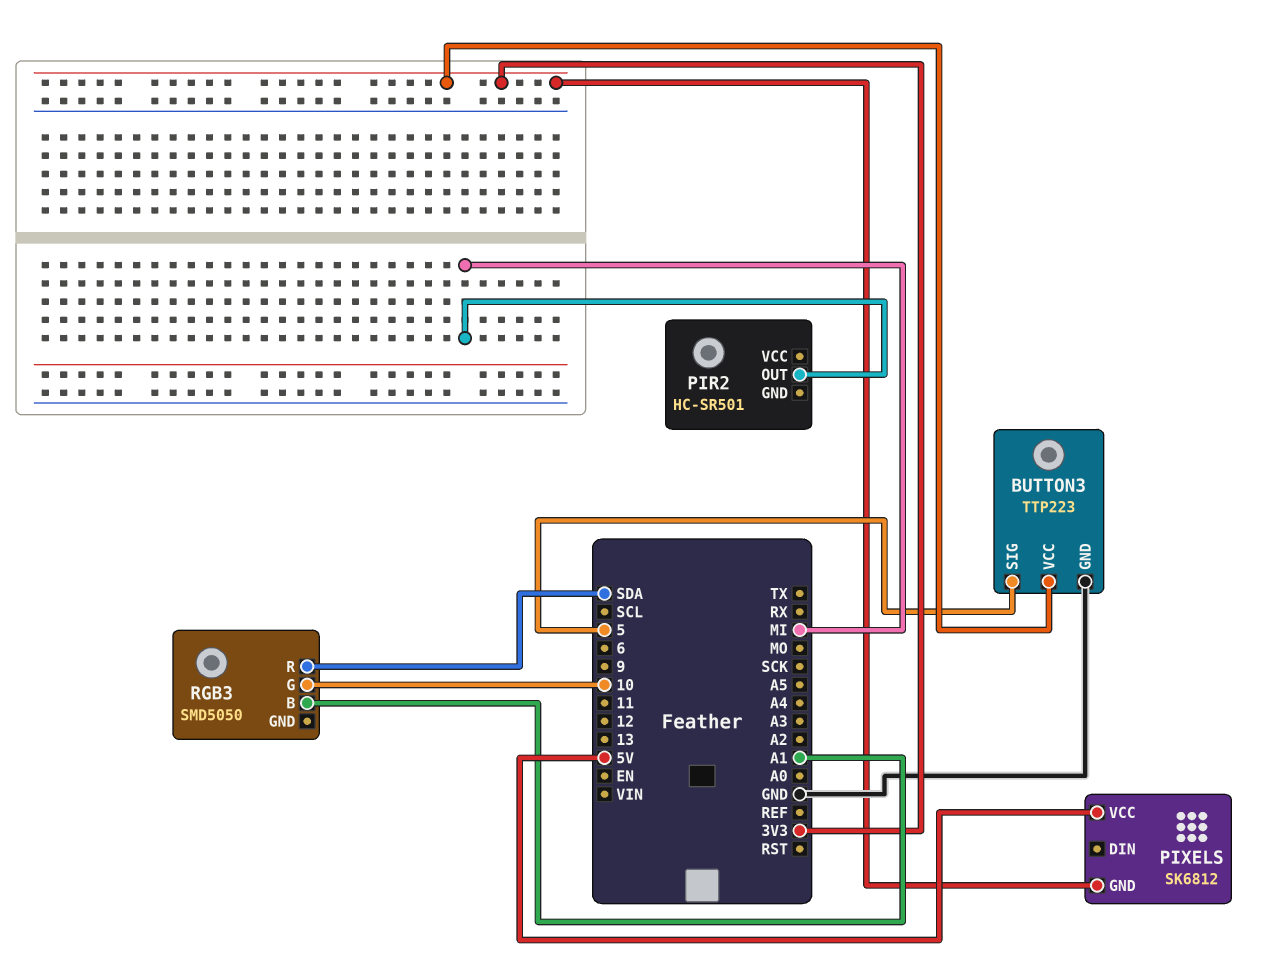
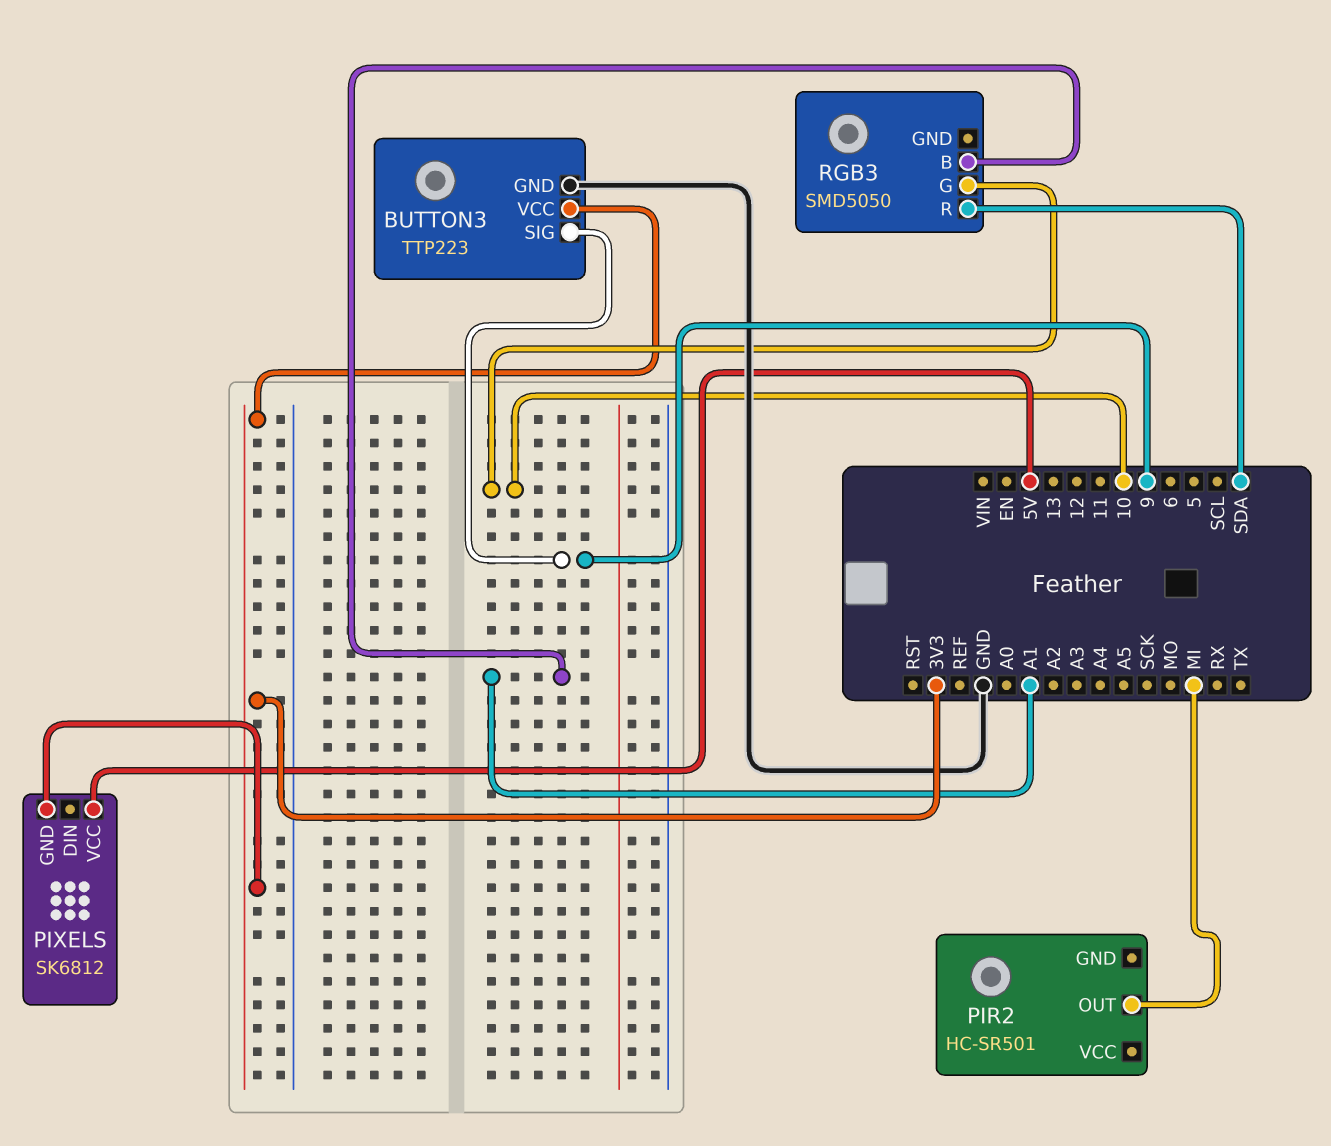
BUTTON3 pin SIG: 5 -> 9

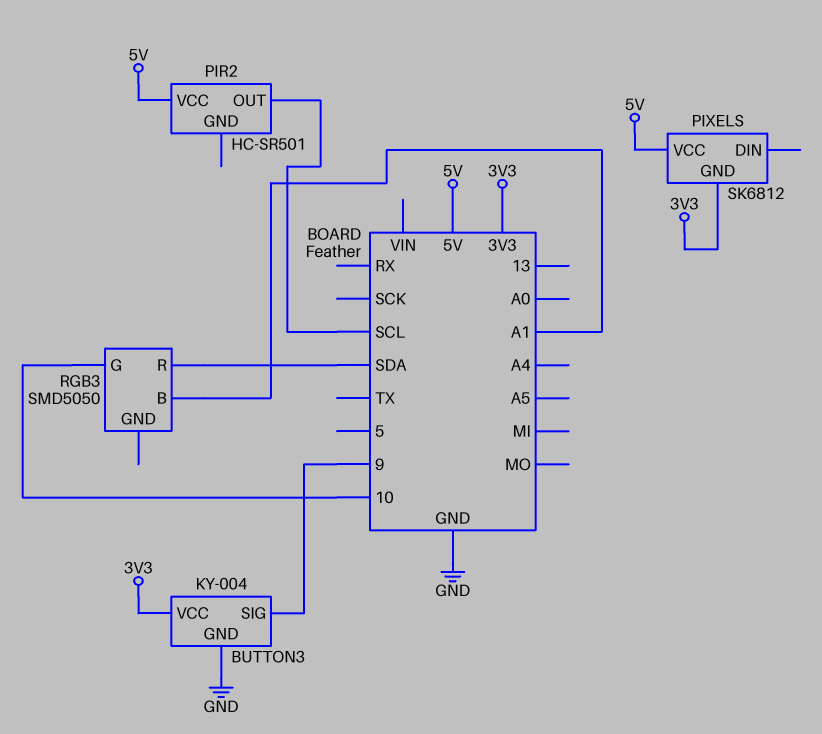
BUTTON3: TTP223 -> KY-004
PIR2 pin OUT: MI -> SCL
PIR2 pin VCC: none -> 5V

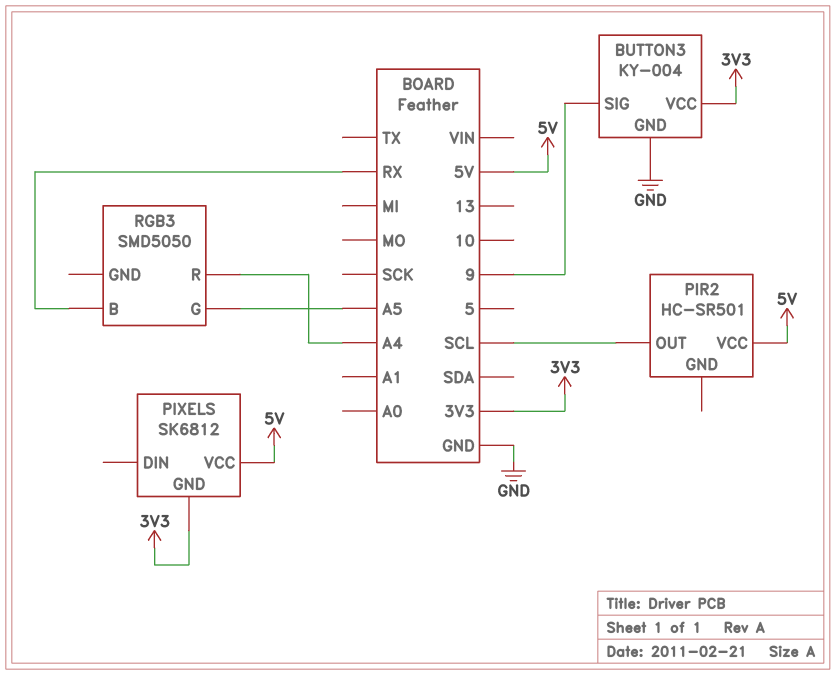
RGB3 pin B: A1 -> RX
RGB3 pin G: 10 -> A5
RGB3 pin R: SDA -> A4

